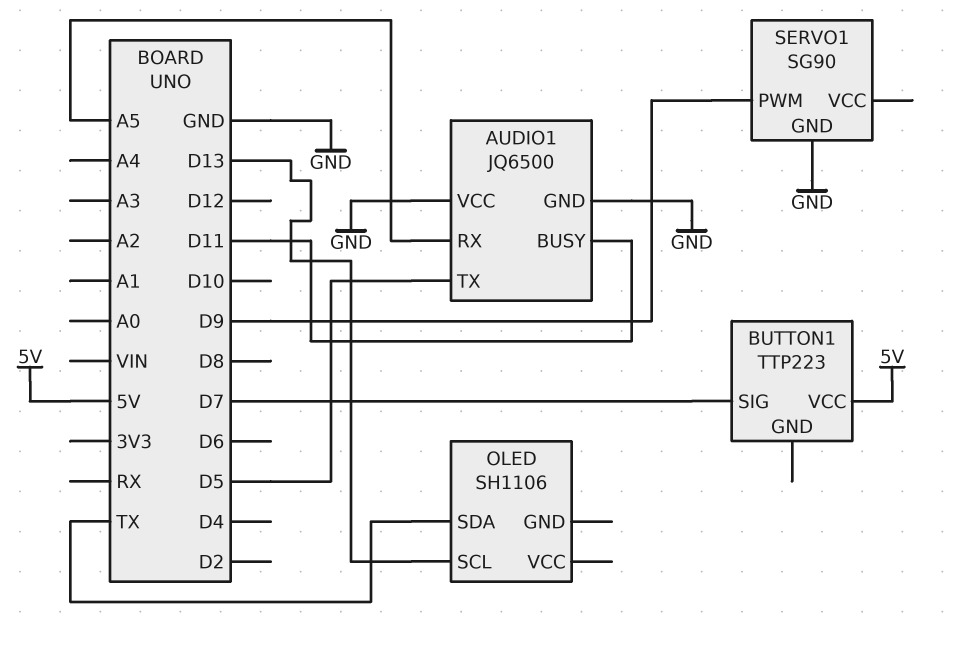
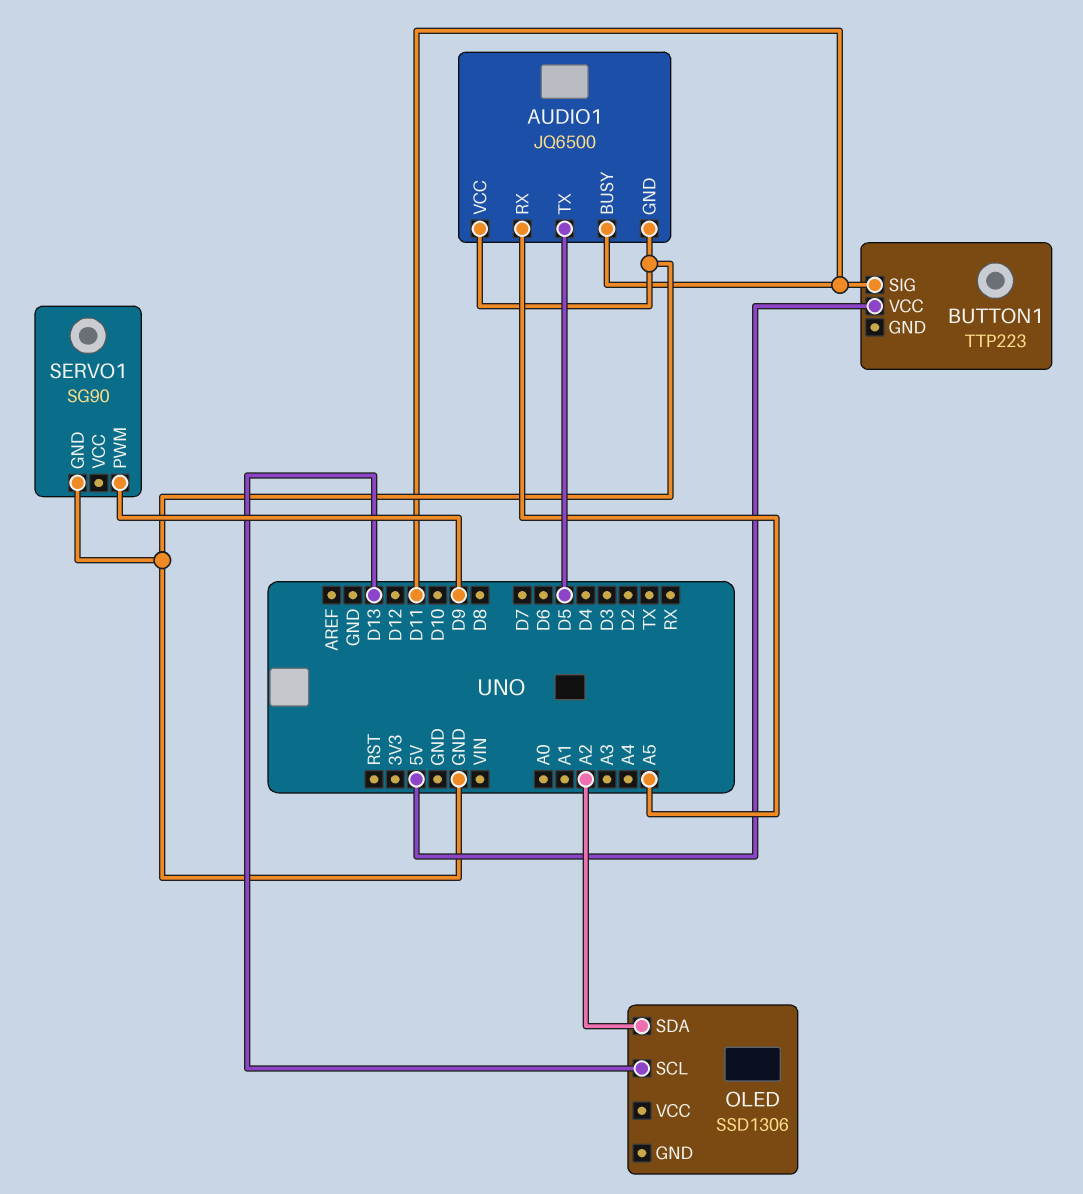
BUTTON1 pin SIG: D7 -> D11
OLED: SH1106 -> SSD1306
OLED pin SDA: TX -> A2

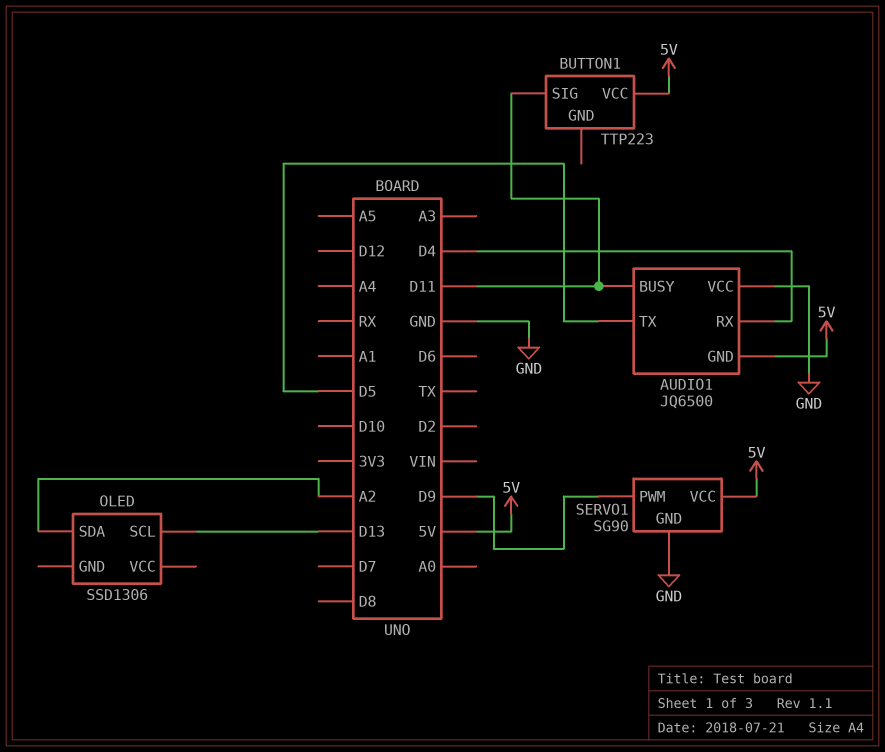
AUDIO1 pin GND: GND -> 5V
AUDIO1 pin RX: A5 -> D4
SERVO1 pin VCC: none -> 5V

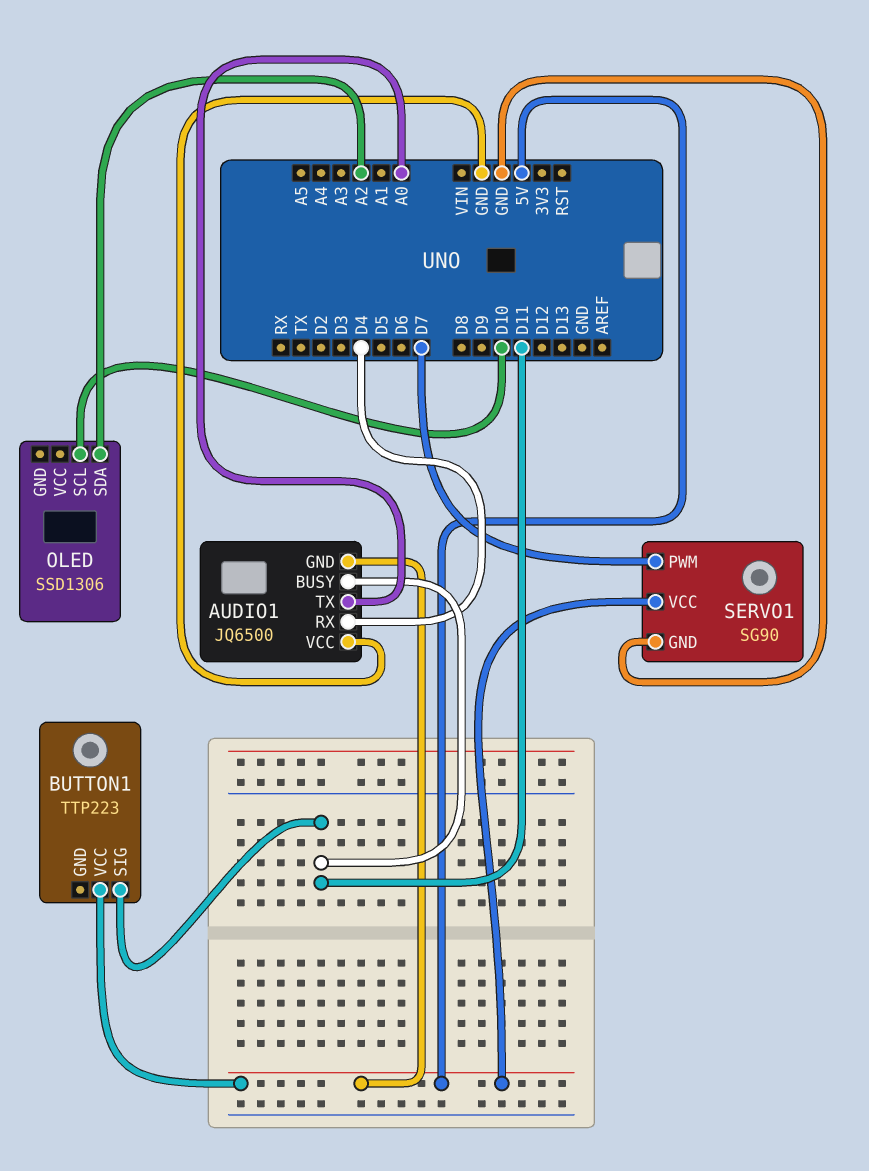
AUDIO1 pin TX: D5 -> A0
OLED pin SCL: D13 -> D10
SERVO1 pin PWM: D9 -> D7

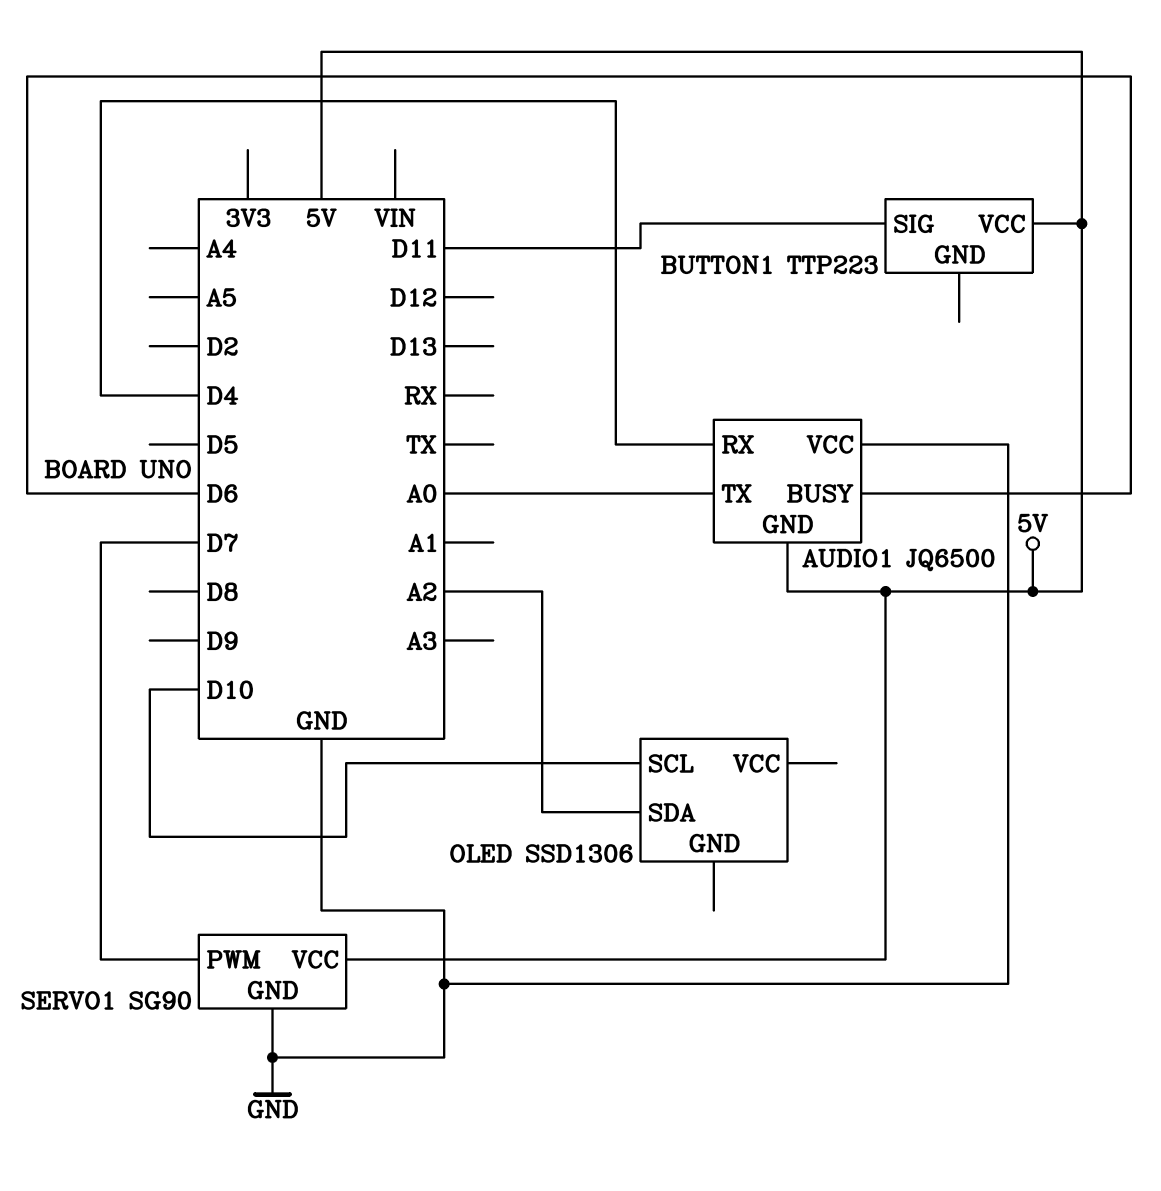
AUDIO1 pin BUSY: D11 -> D6

